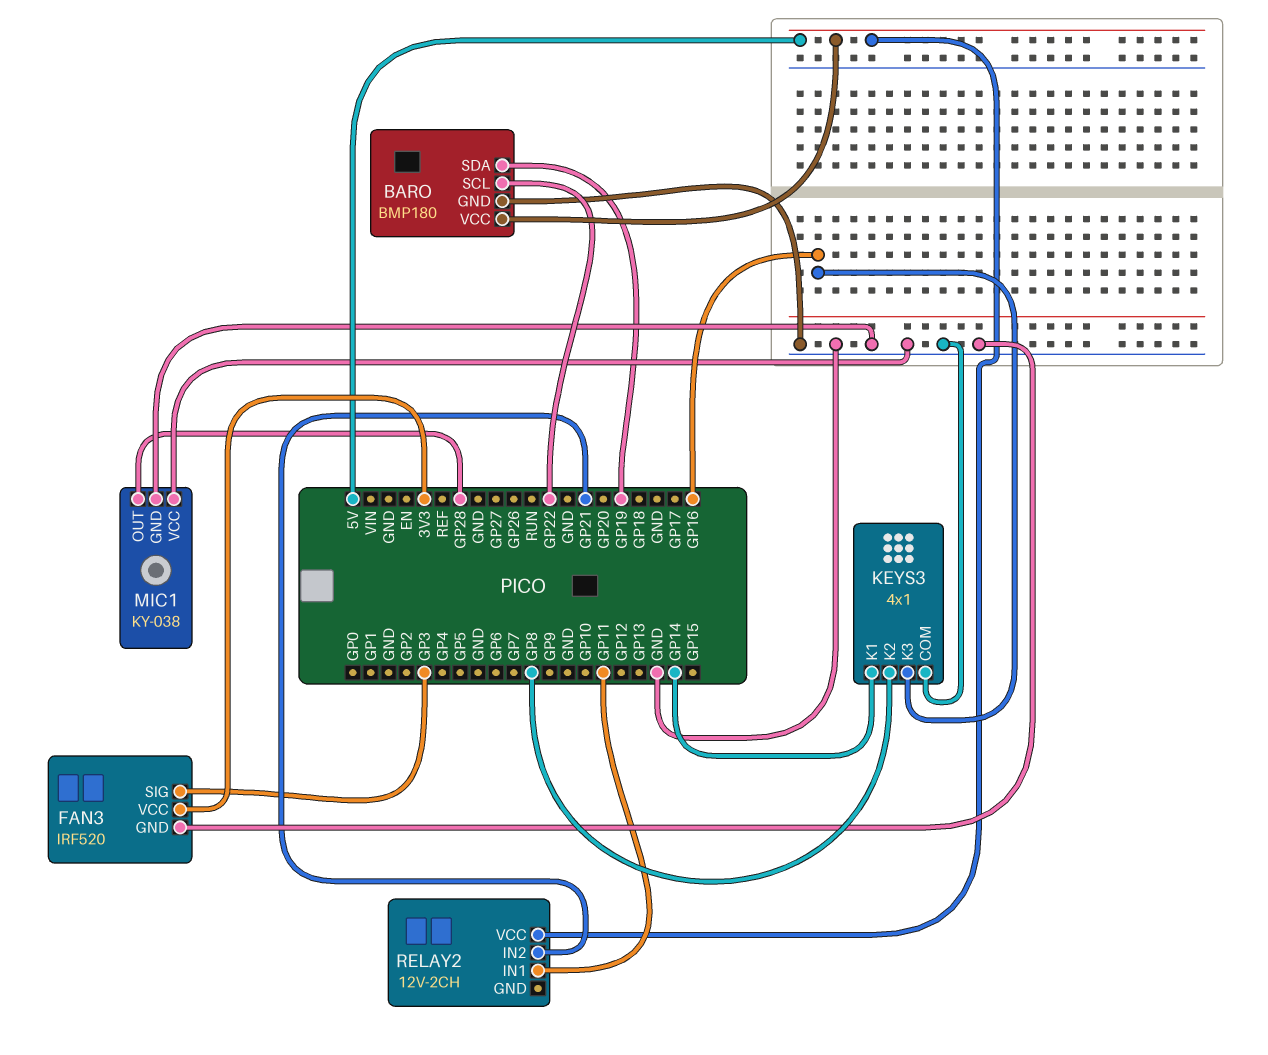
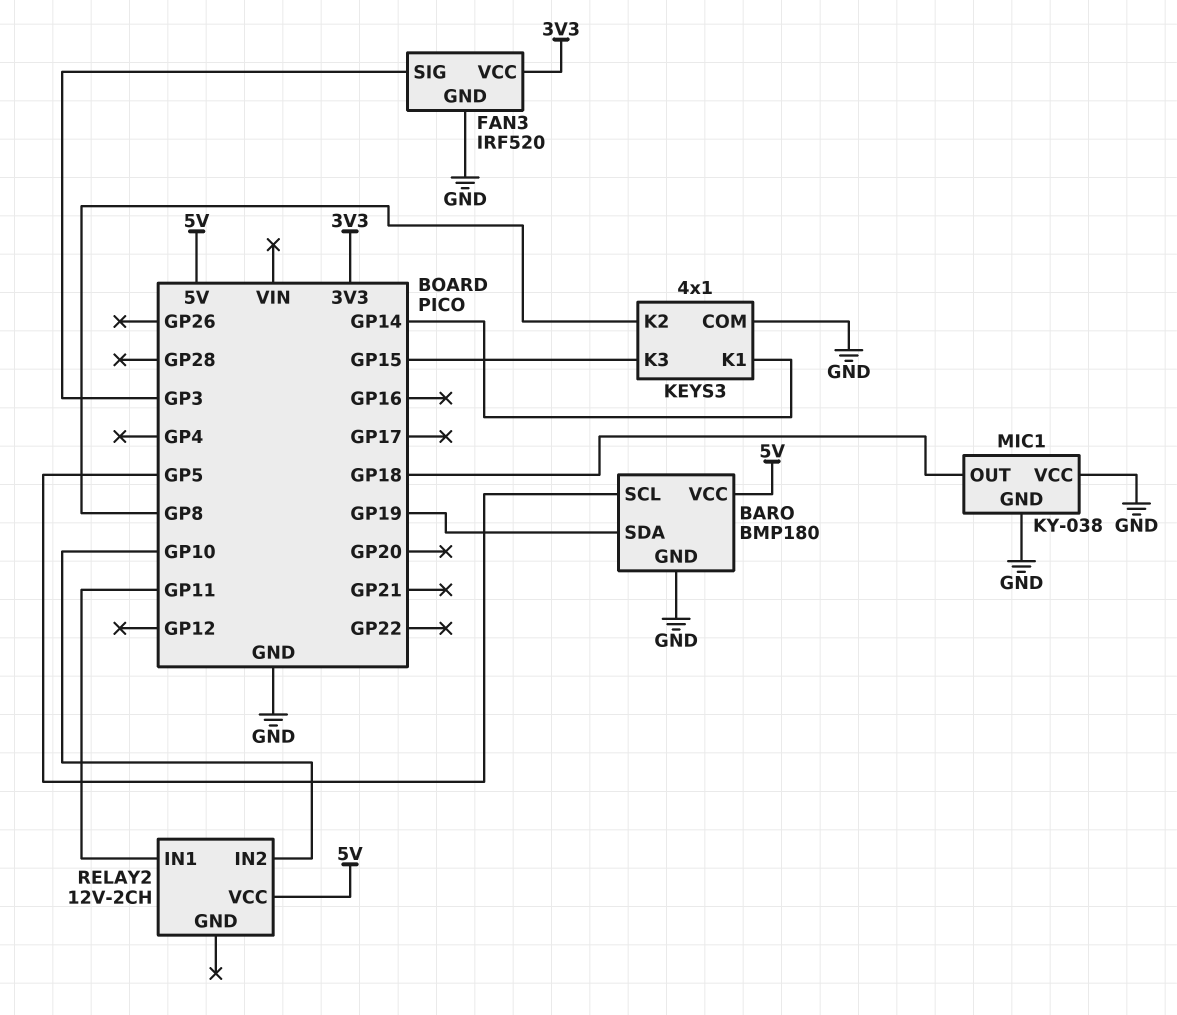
BARO pin SCL: GP22 -> GP5
KEYS3 pin K3: GP16 -> GP15
MIC1 pin OUT: GP28 -> GP18
RELAY2 pin IN2: GP21 -> GP10

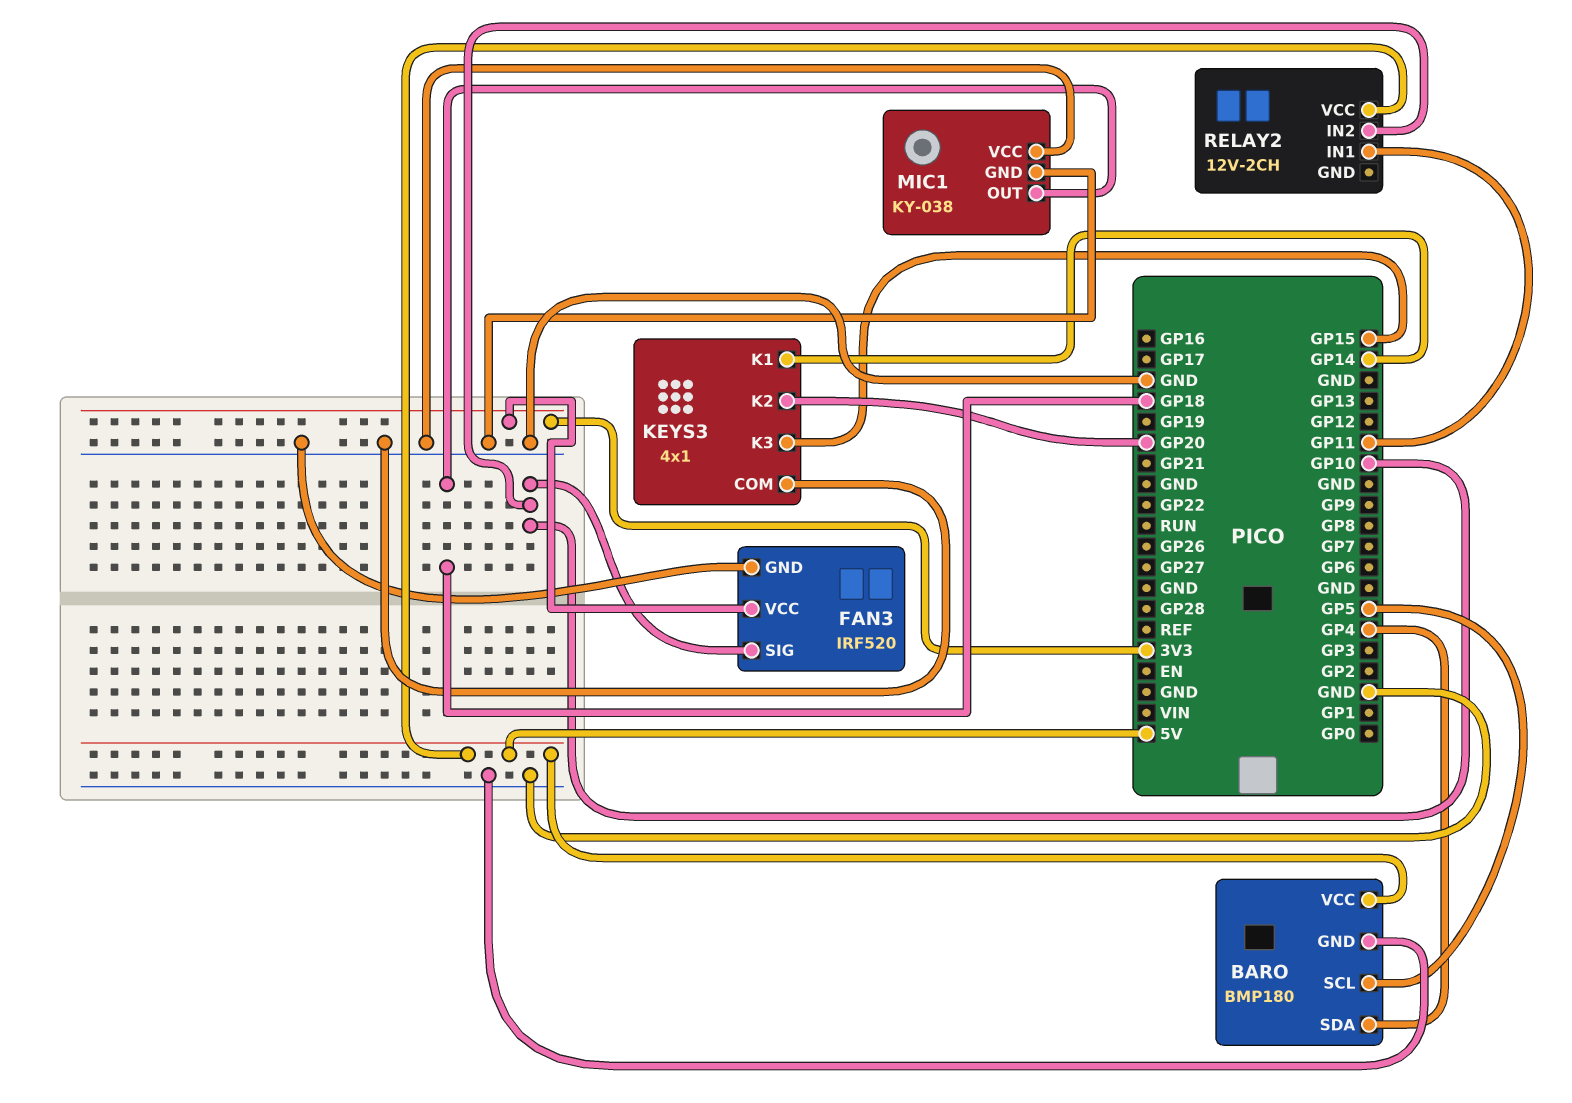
BARO pin SDA: GP19 -> GP4
FAN3 pin SIG: GP3 -> GP10
KEYS3 pin K2: GP8 -> GP20

